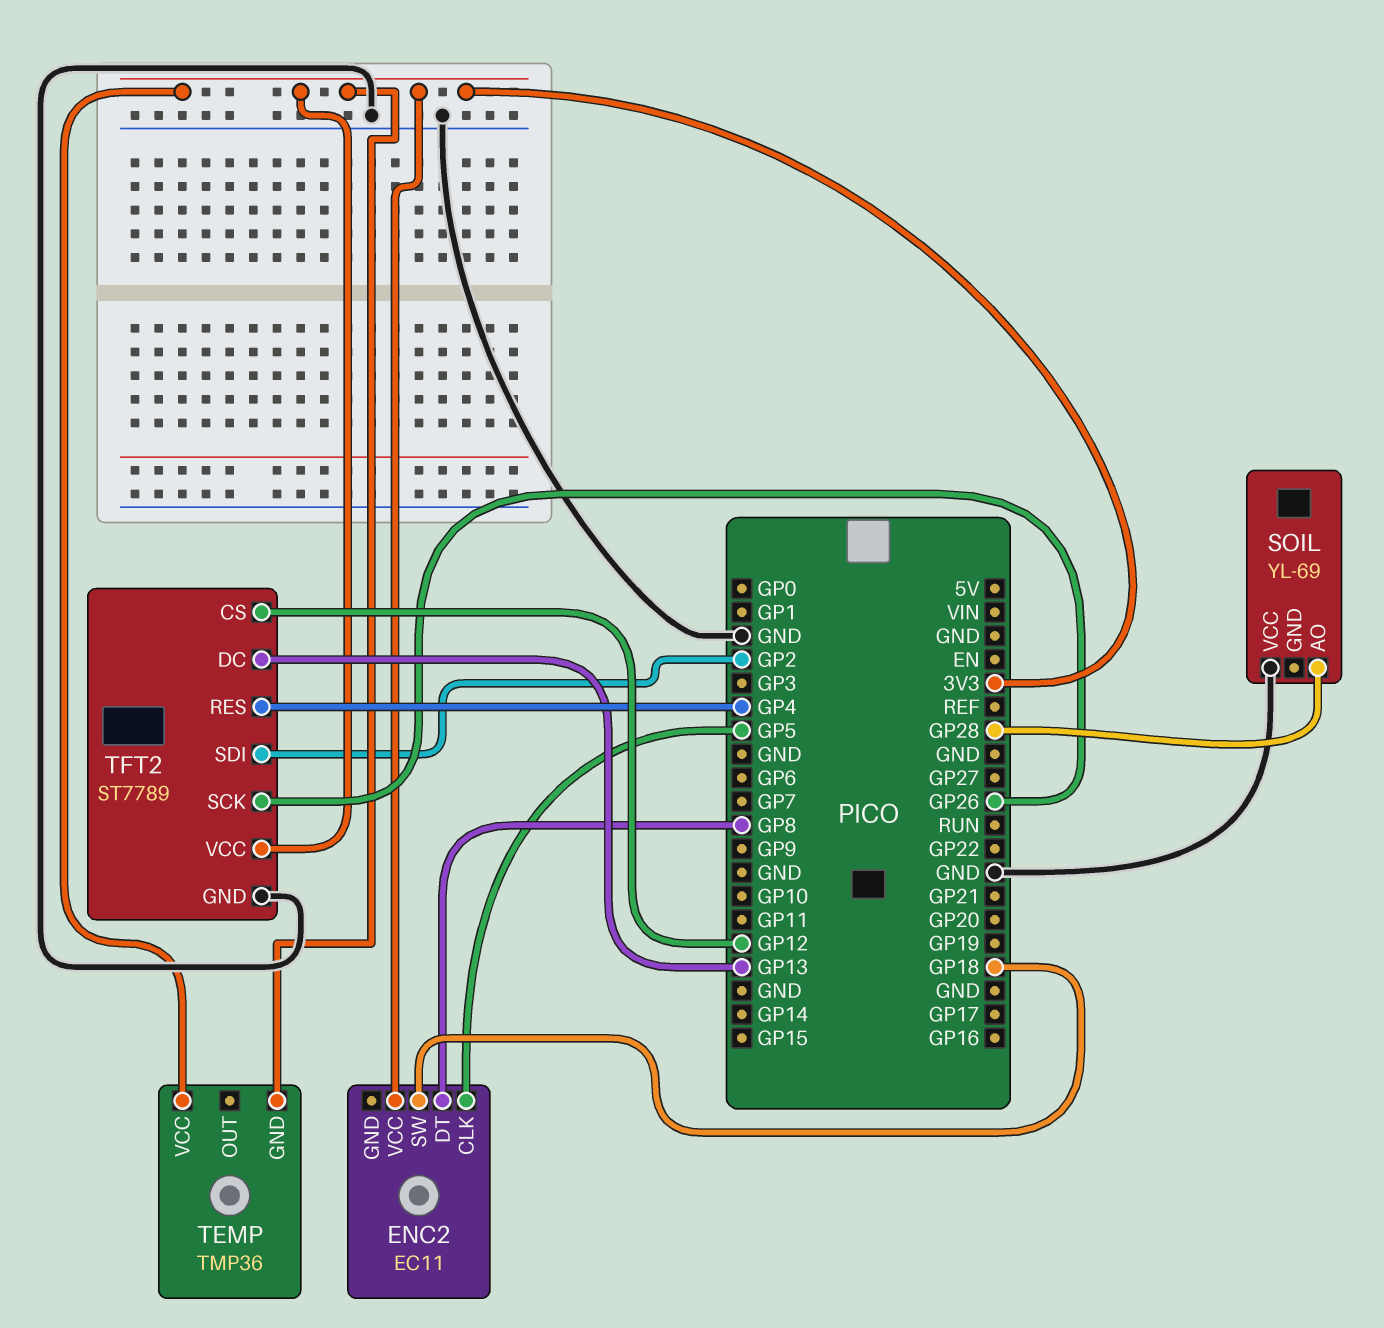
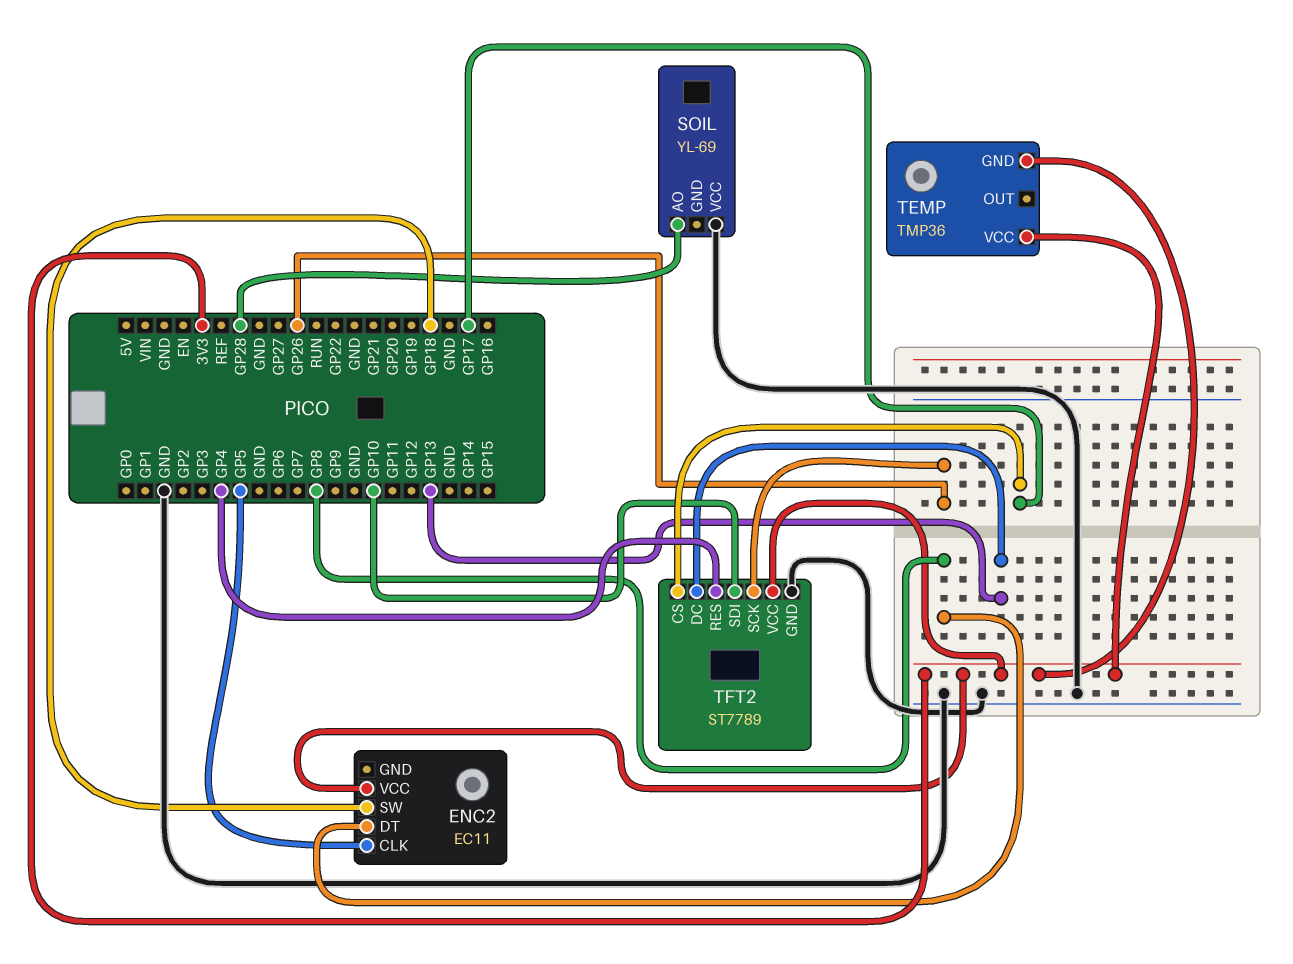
TFT2 pin CS: GP12 -> GP17
TFT2 pin SDI: GP2 -> GP10

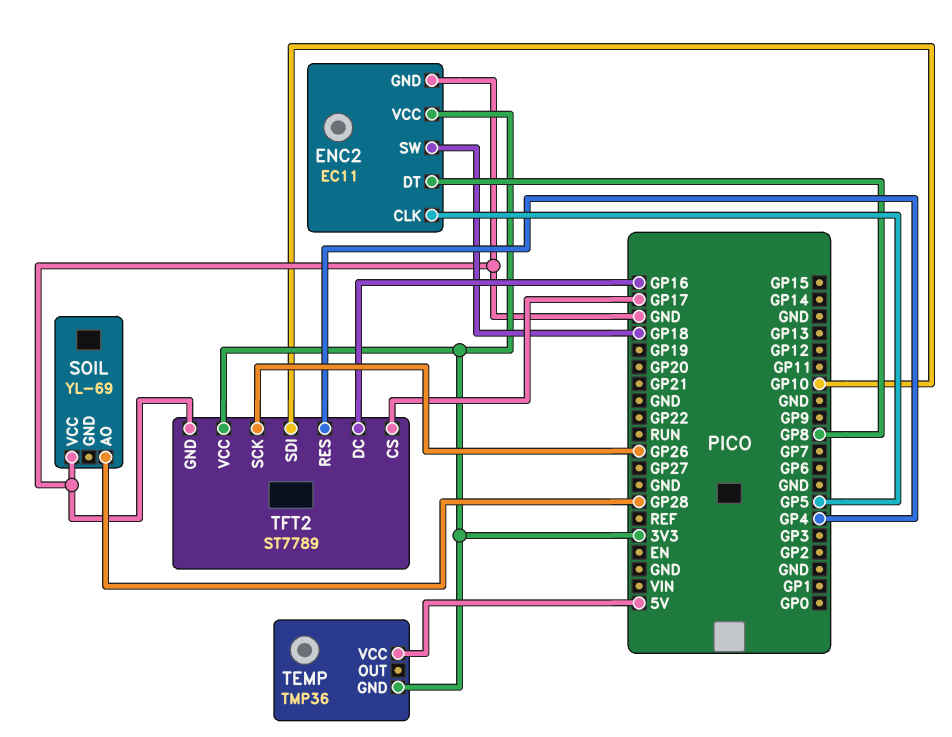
ENC2 pin GND: none -> GND
TEMP pin VCC: 3V3 -> 5V
TFT2 pin DC: GP13 -> GP16

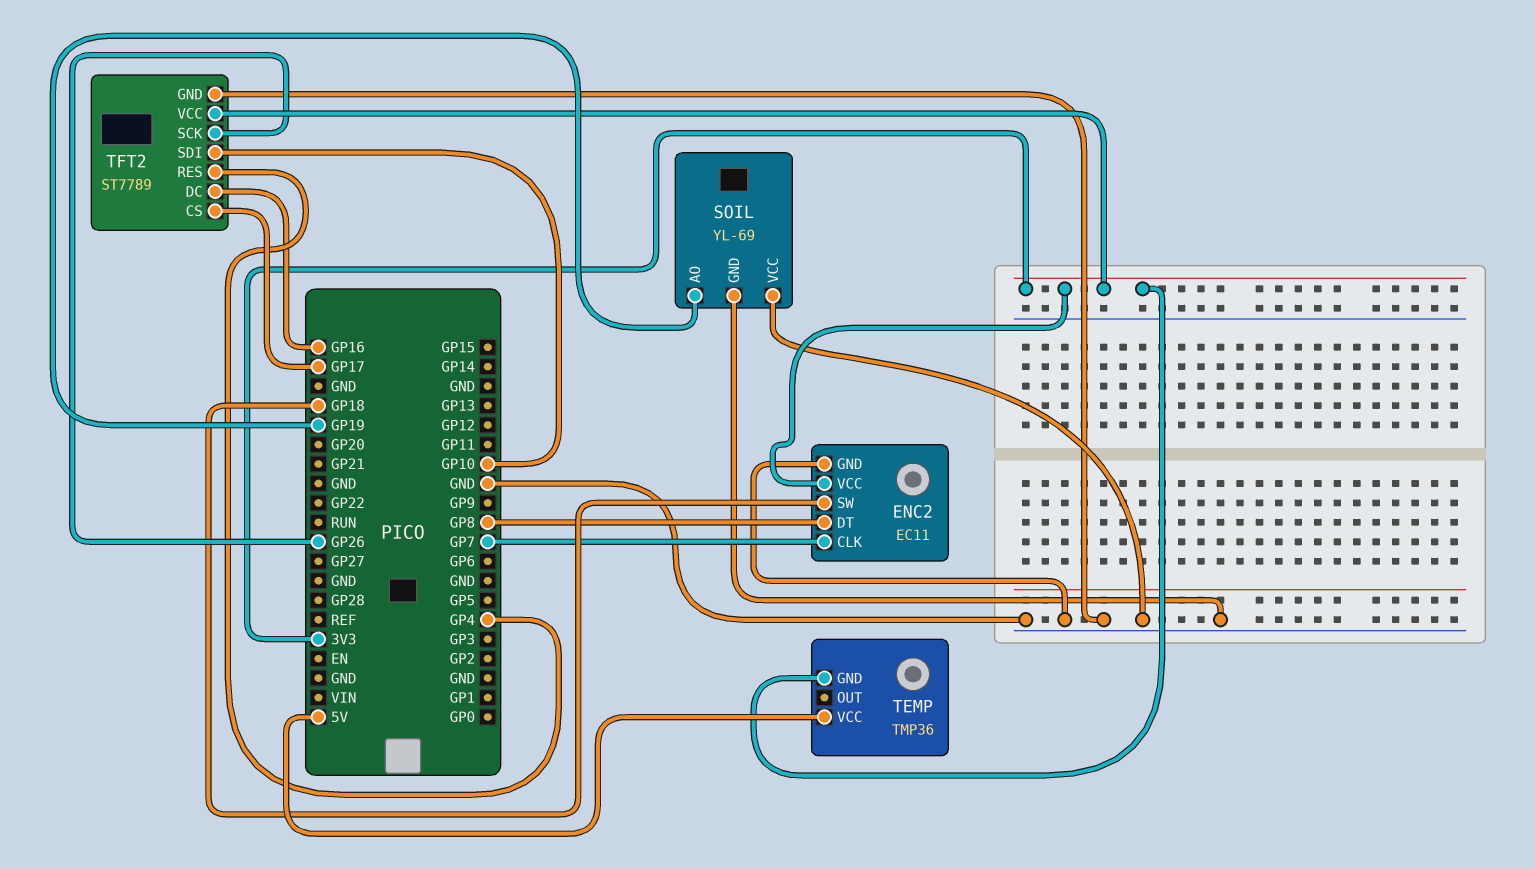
ENC2 pin CLK: GP5 -> GP7
SOIL pin AO: GP28 -> GP19
SOIL pin GND: none -> GND

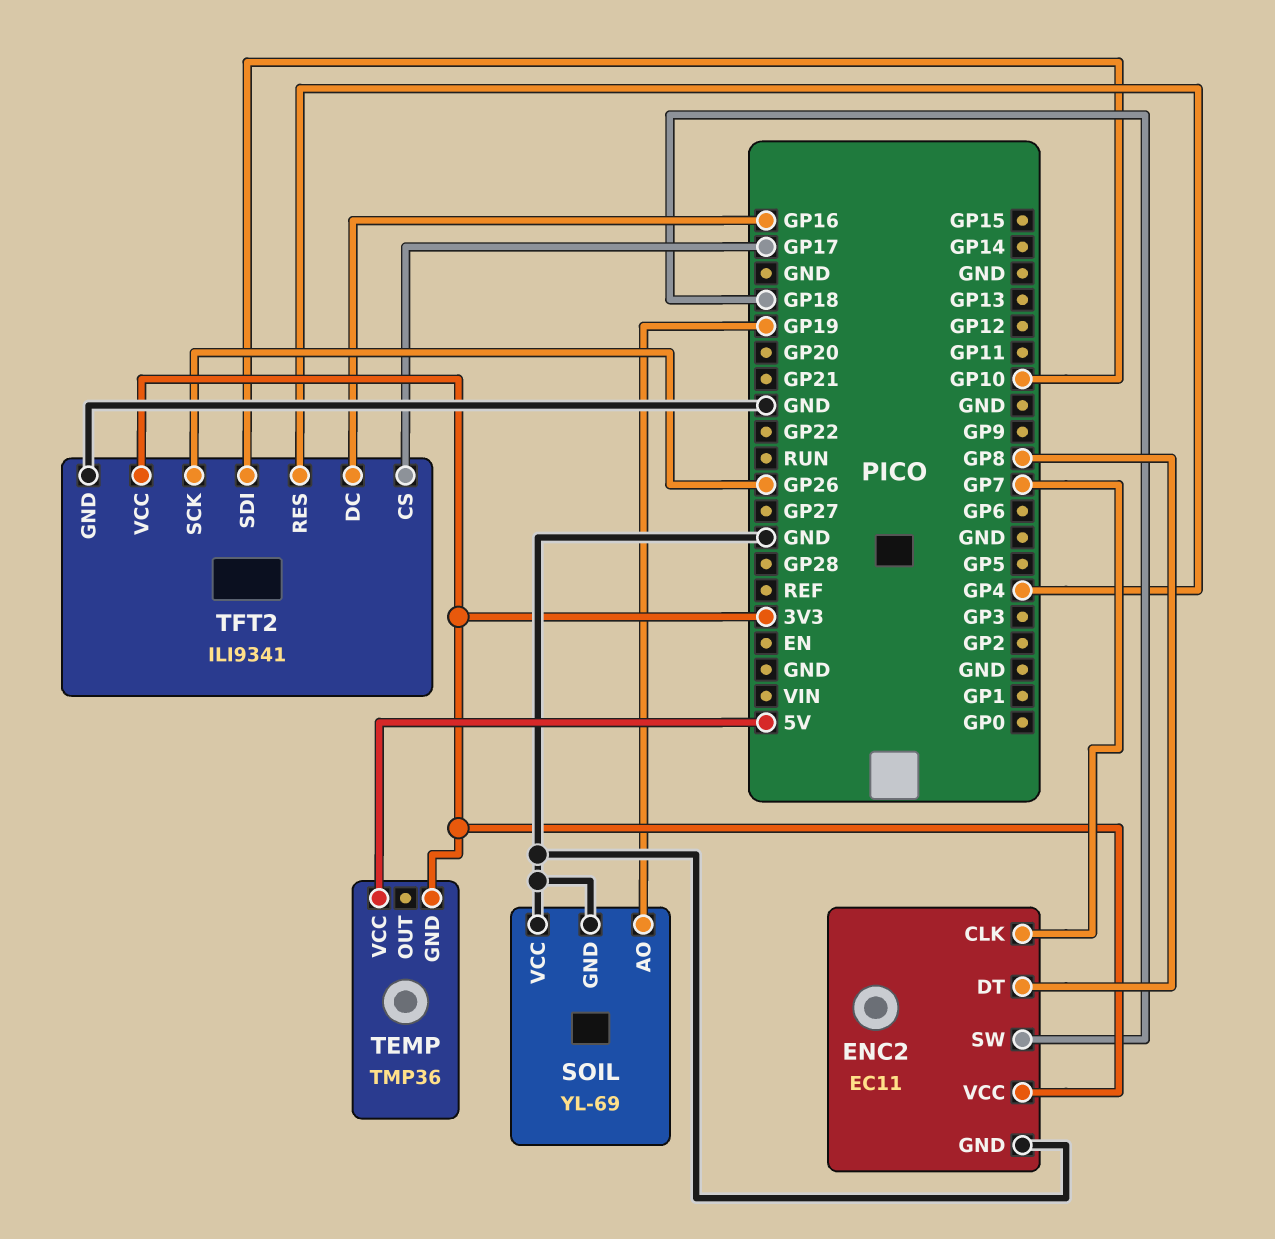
TFT2: ST7789 -> ILI9341

